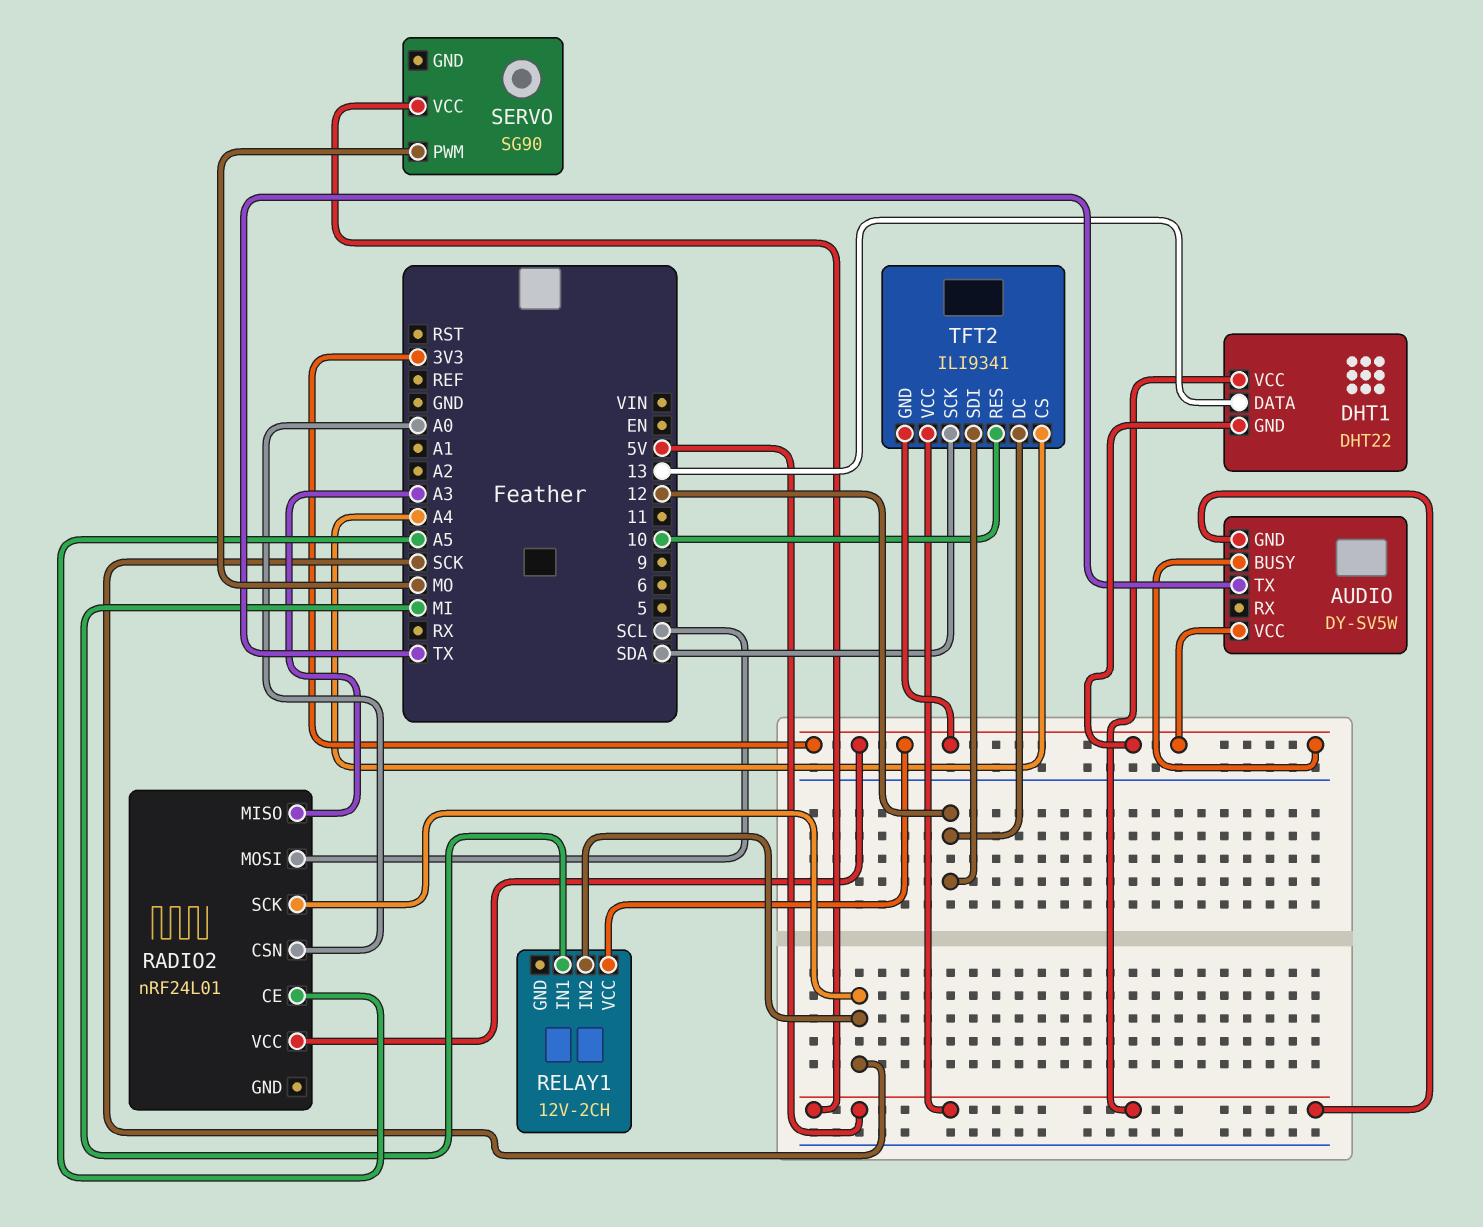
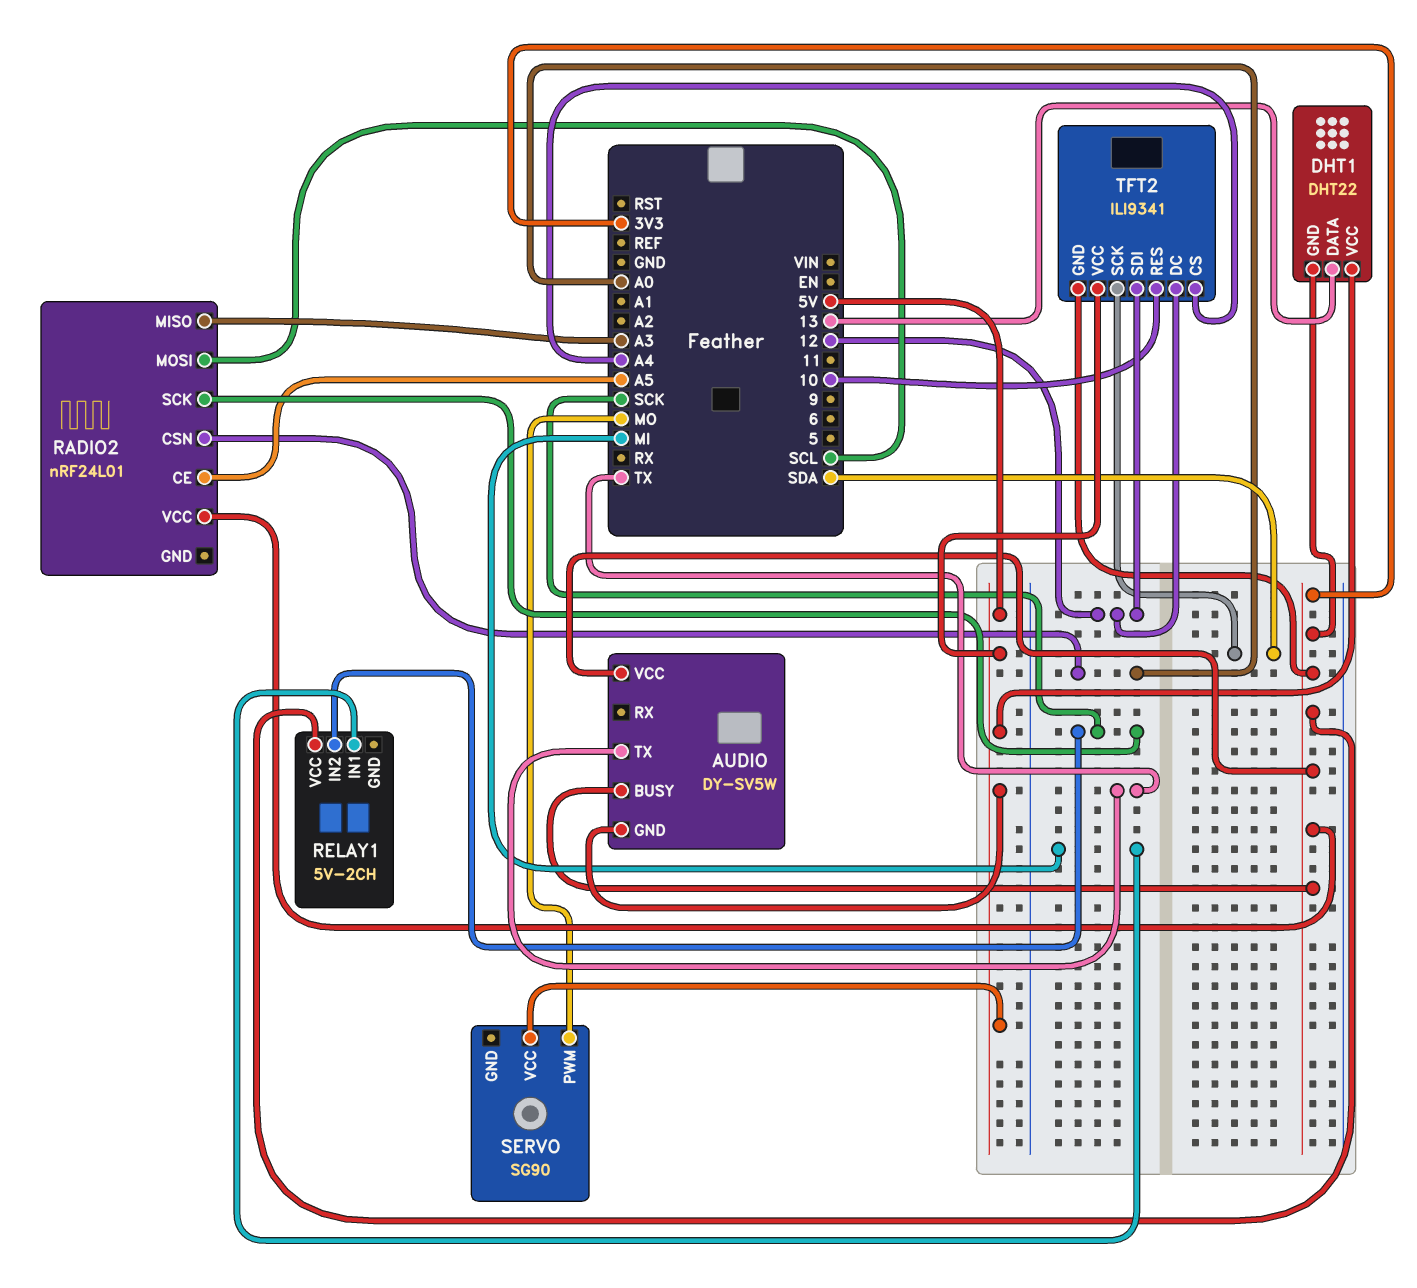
RELAY1: 12V-2CH -> 5V-2CH

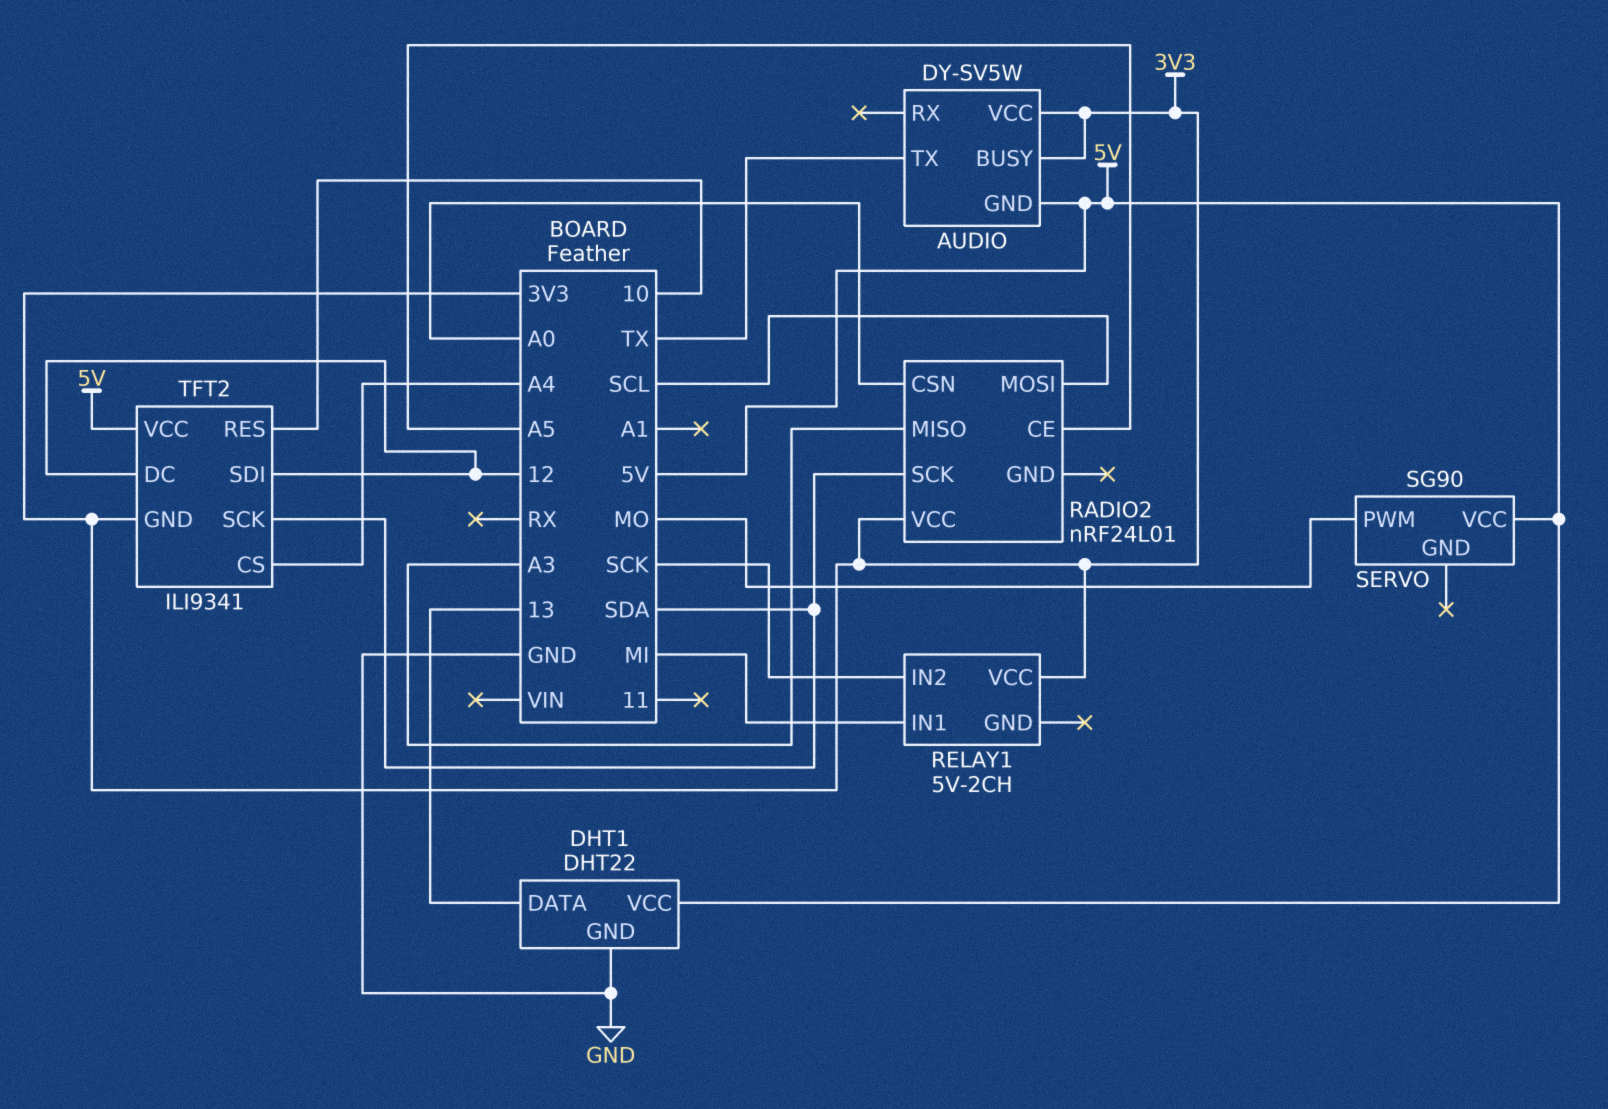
DHT1 pin GND: 3V3 -> GND
RADIO2 pin SCK: SCK -> SDA

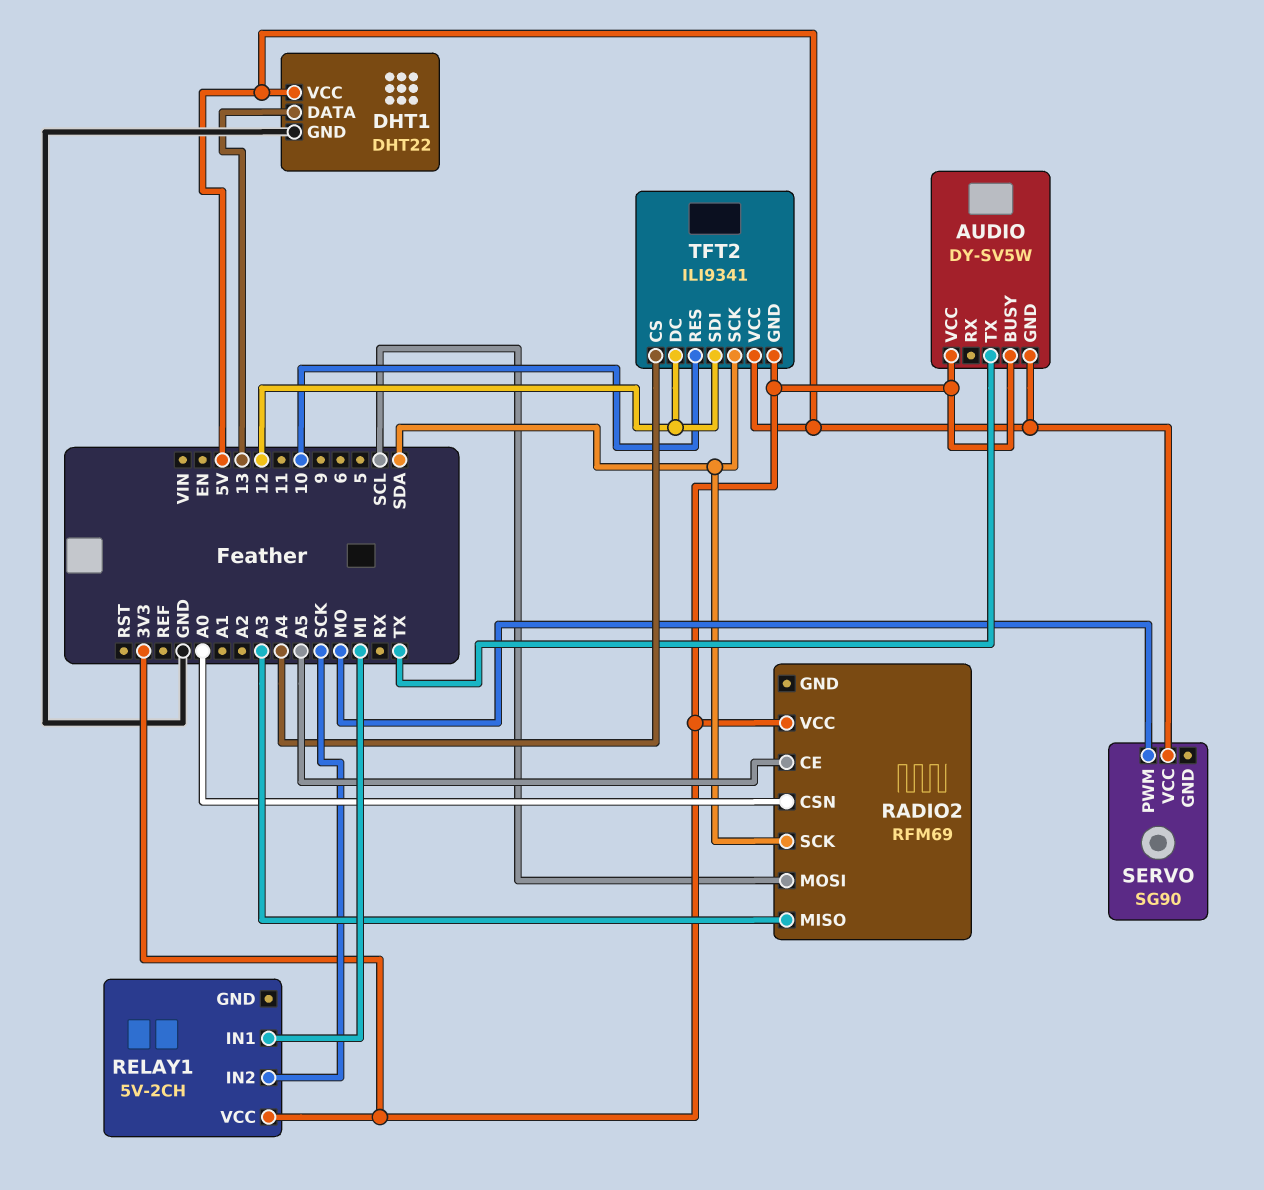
RADIO2: nRF24L01 -> RFM69

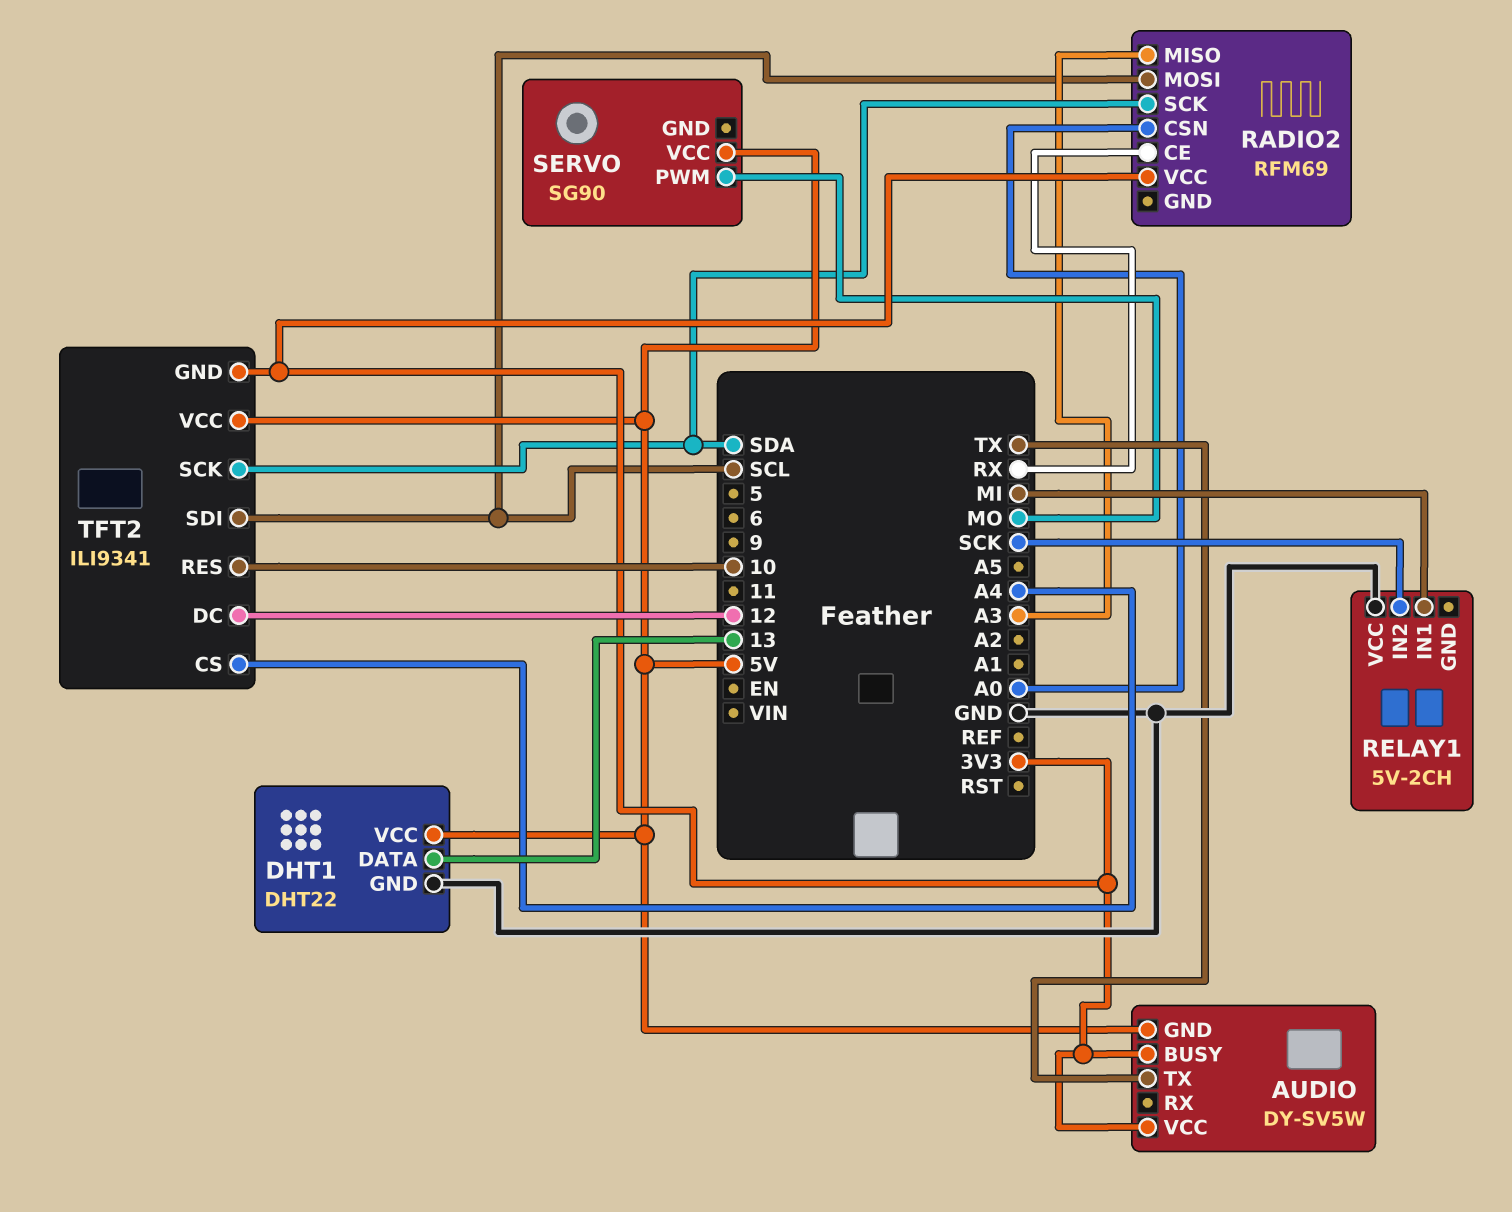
RADIO2 pin CE: A5 -> RX
RELAY1 pin VCC: 3V3 -> GND
TFT2 pin SDI: 12 -> SCL

